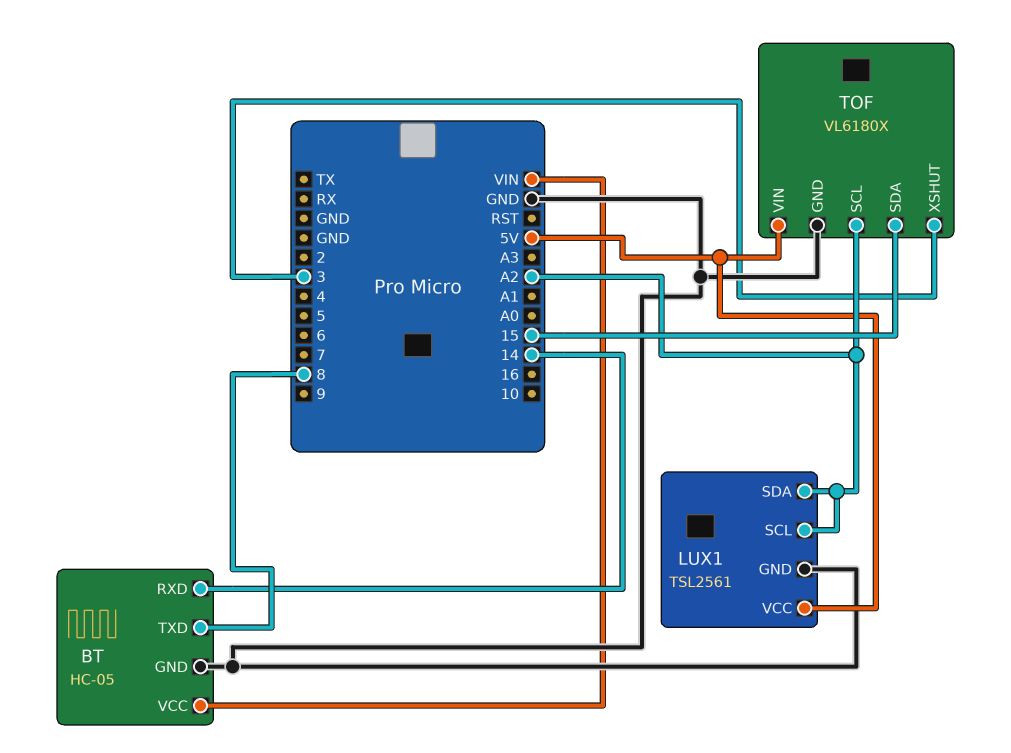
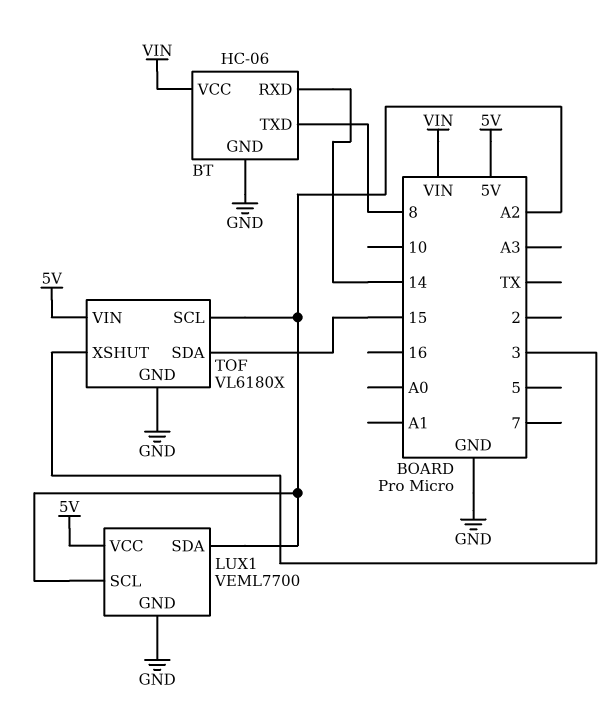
BT: HC-05 -> HC-06
LUX1: TSL2561 -> VEML7700

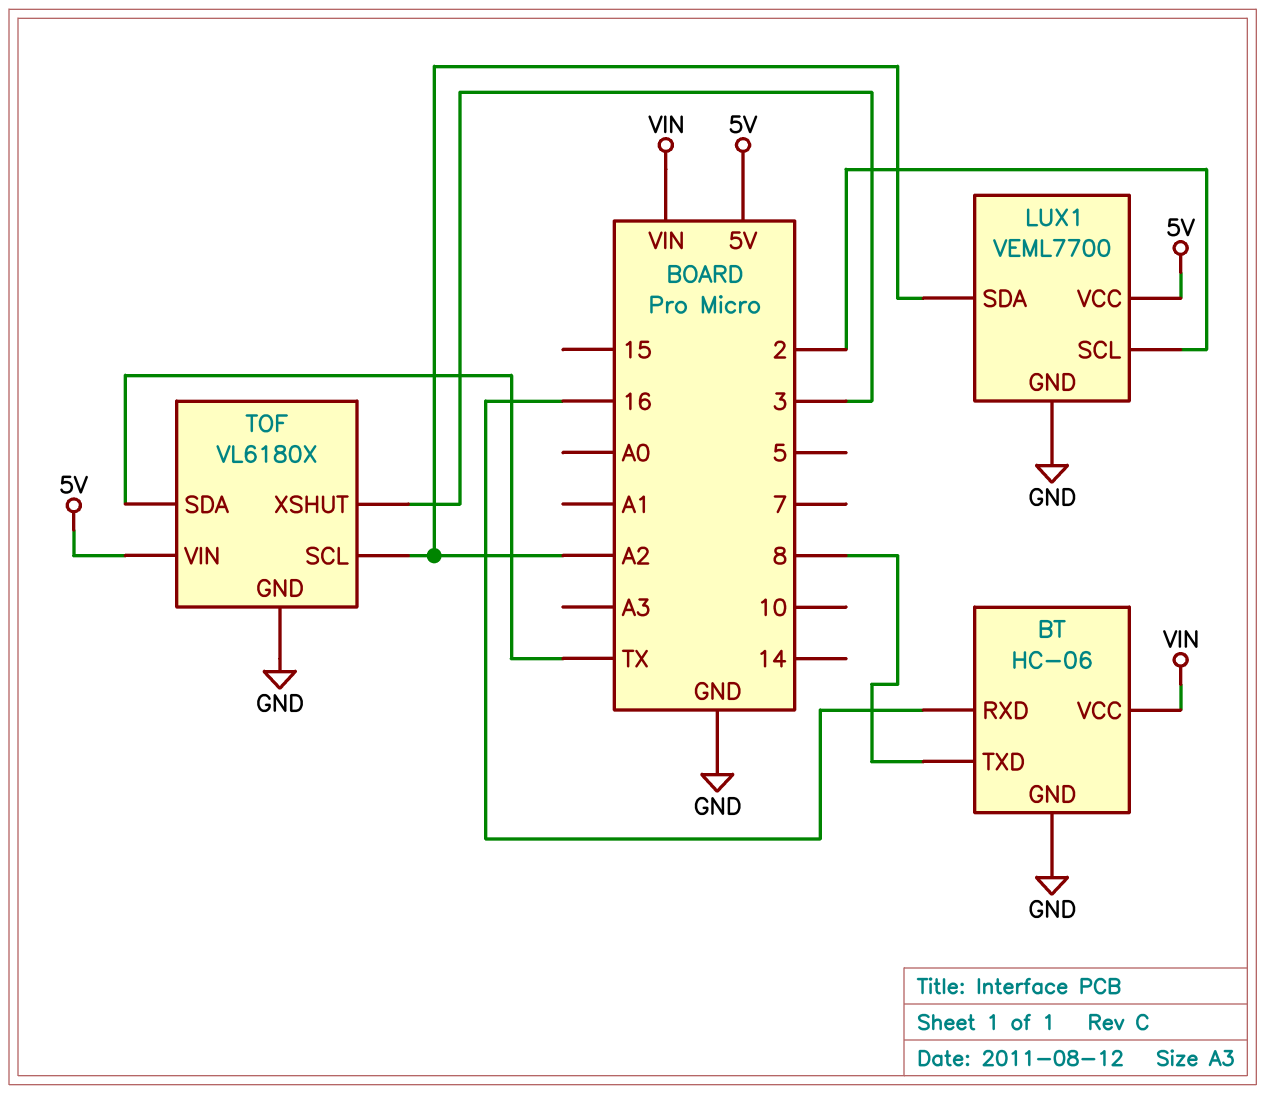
BT pin RXD: 14 -> 16
LUX1 pin SCL: A2 -> 2
TOF pin SDA: 15 -> TX

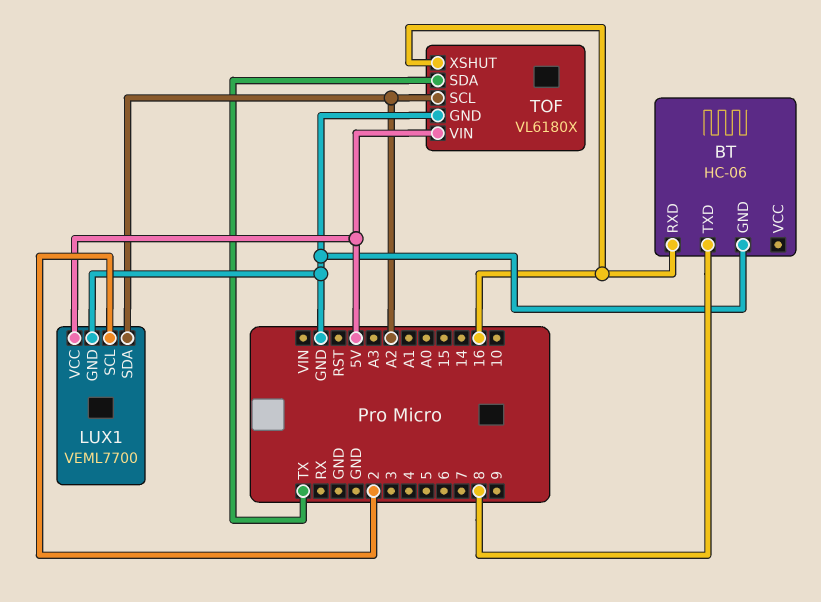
BT pin VCC: VIN -> none
TOF pin XSHUT: 3 -> 16

